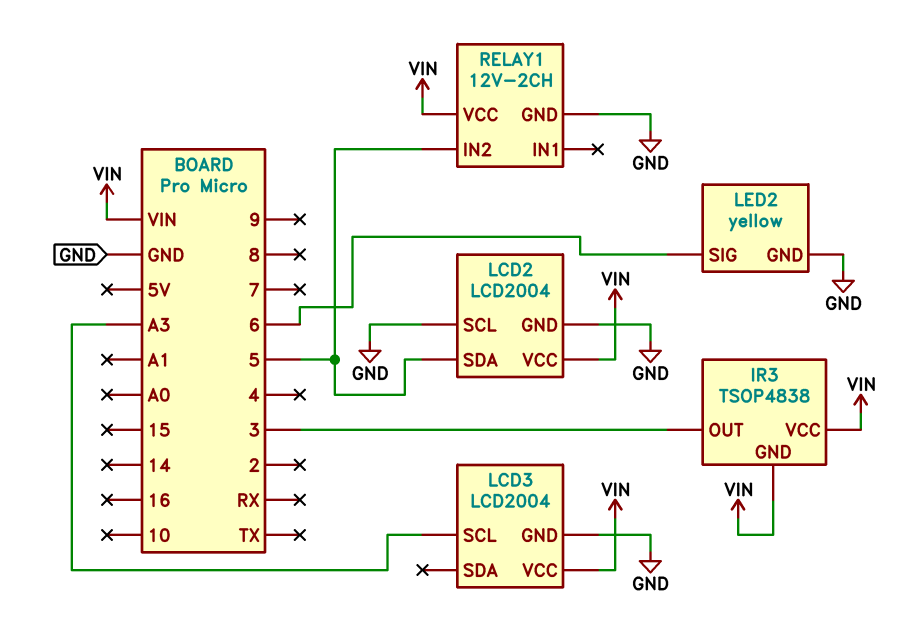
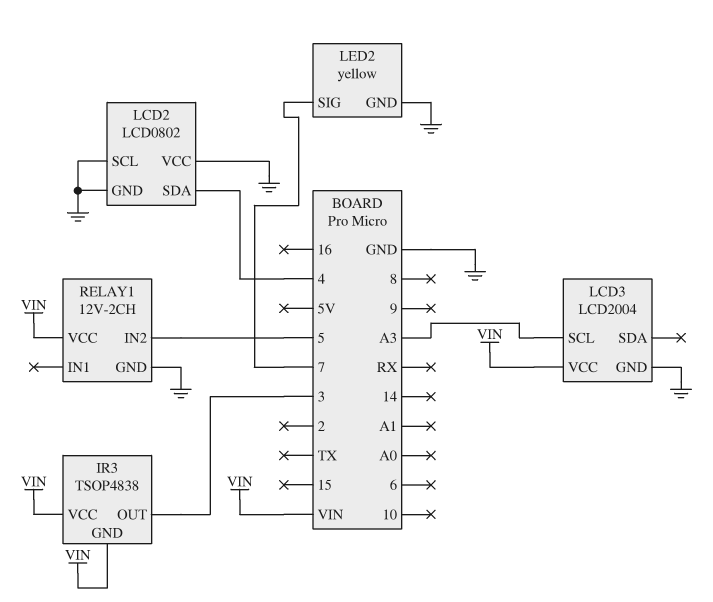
LCD2: LCD2004 -> LCD0802
LCD2 pin SDA: 5 -> 4
LCD2 pin VCC: VIN -> GND
LED2 pin SIG: 6 -> 7

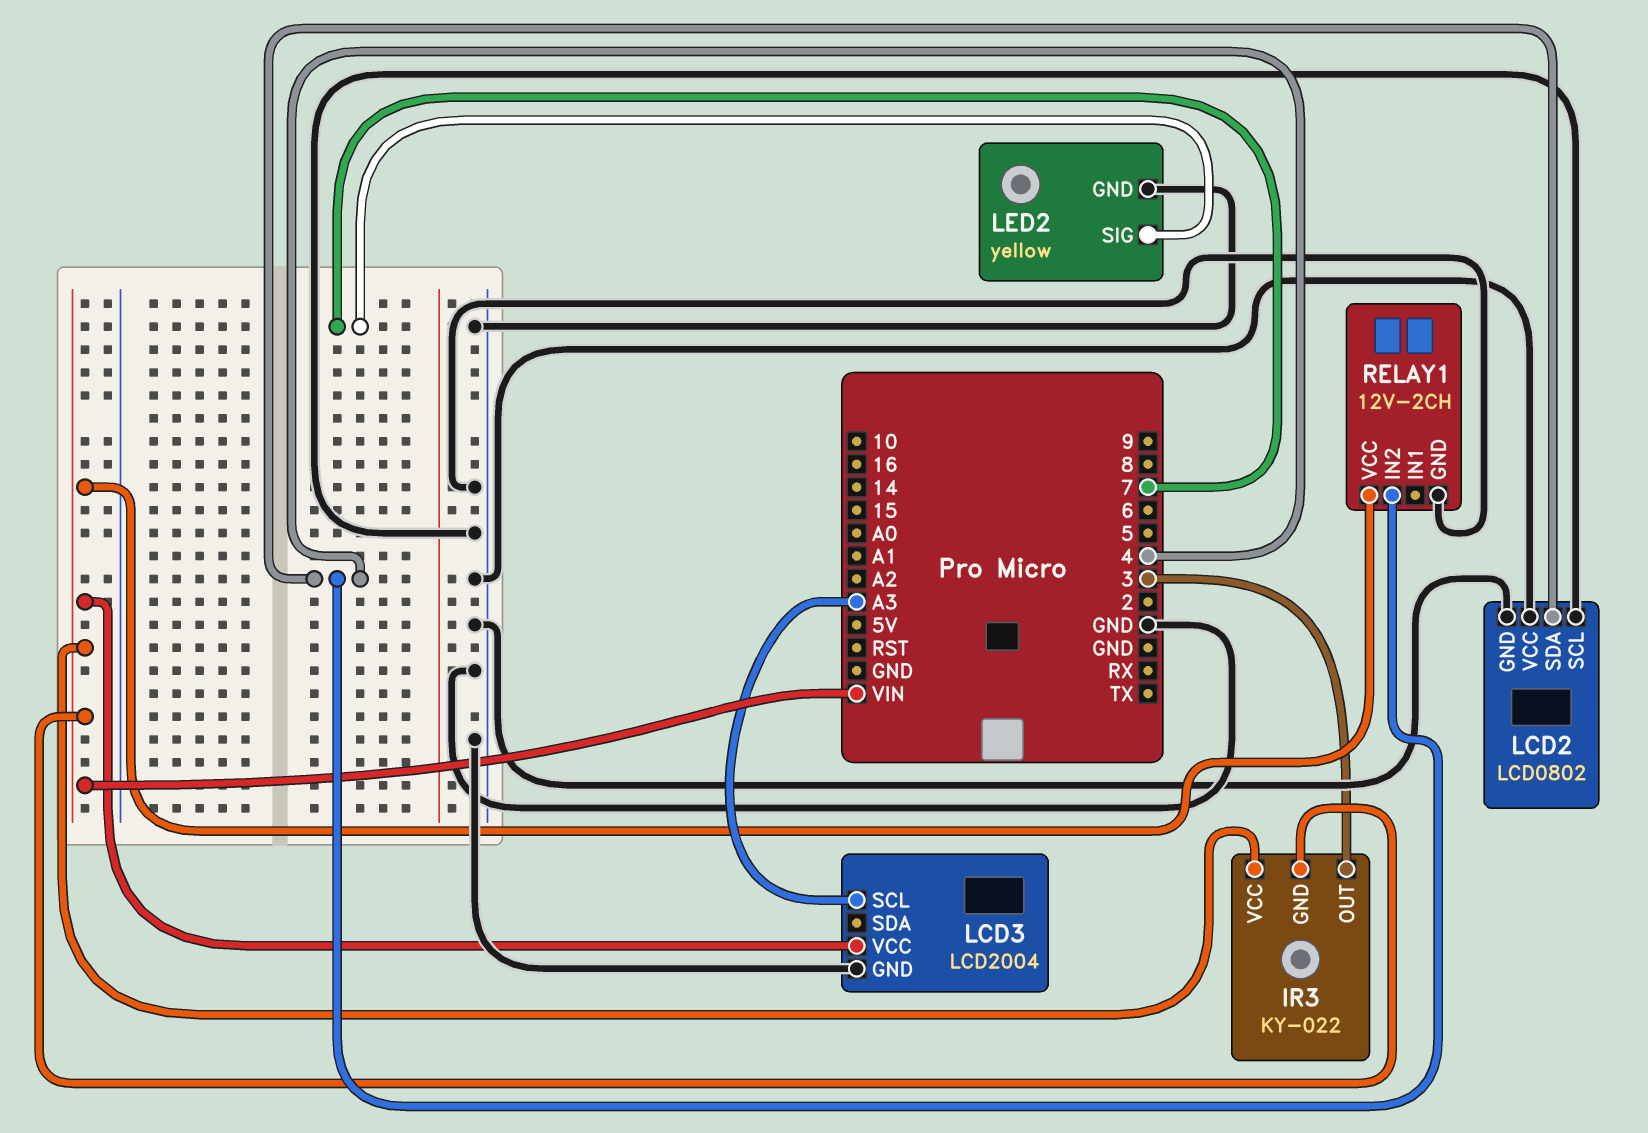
IR3: TSOP4838 -> KY-022
RELAY1 pin IN2: 5 -> 4

